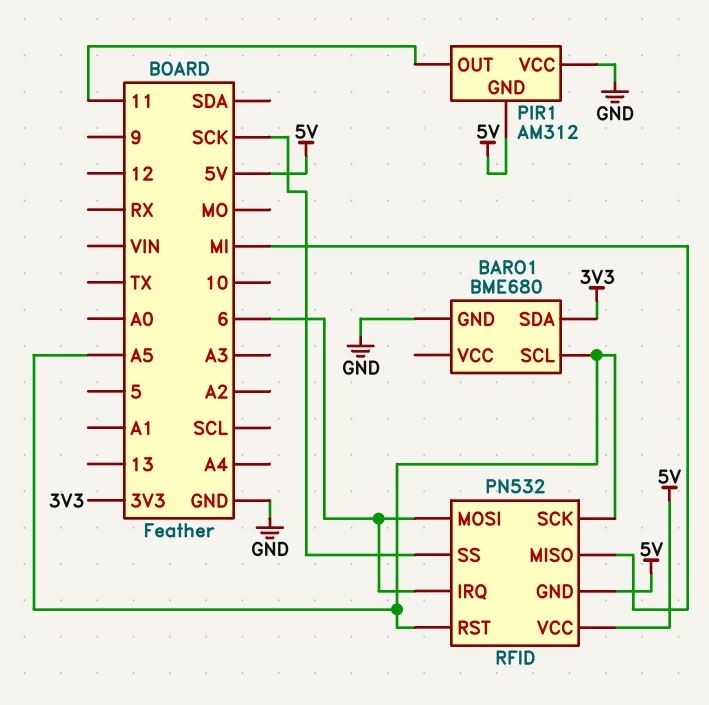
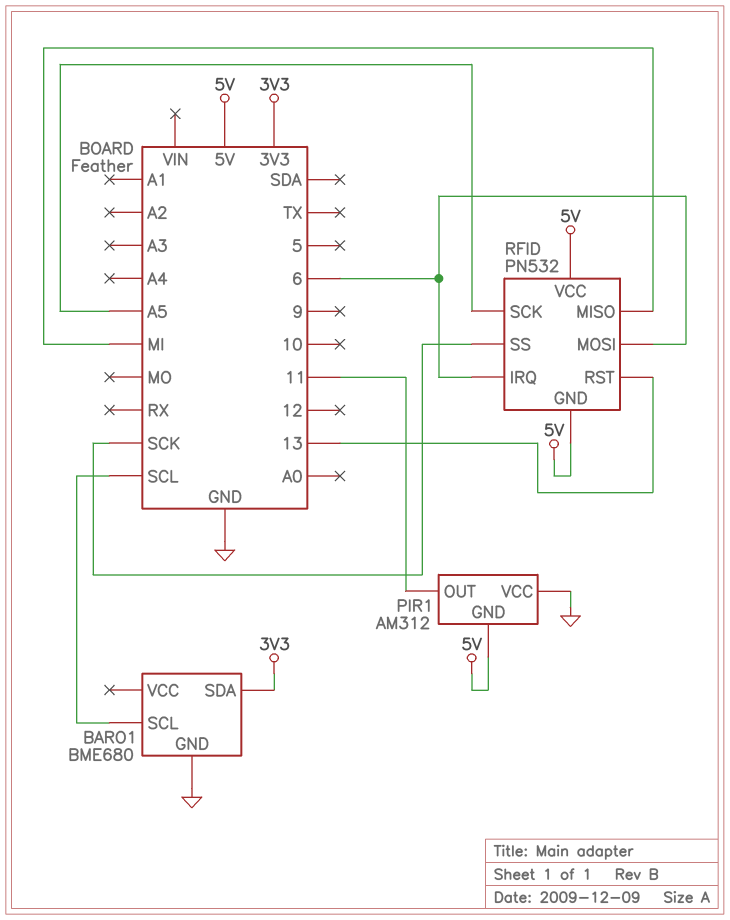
BARO1 pin SCL: A5 -> SCL
RFID pin RST: A5 -> 13

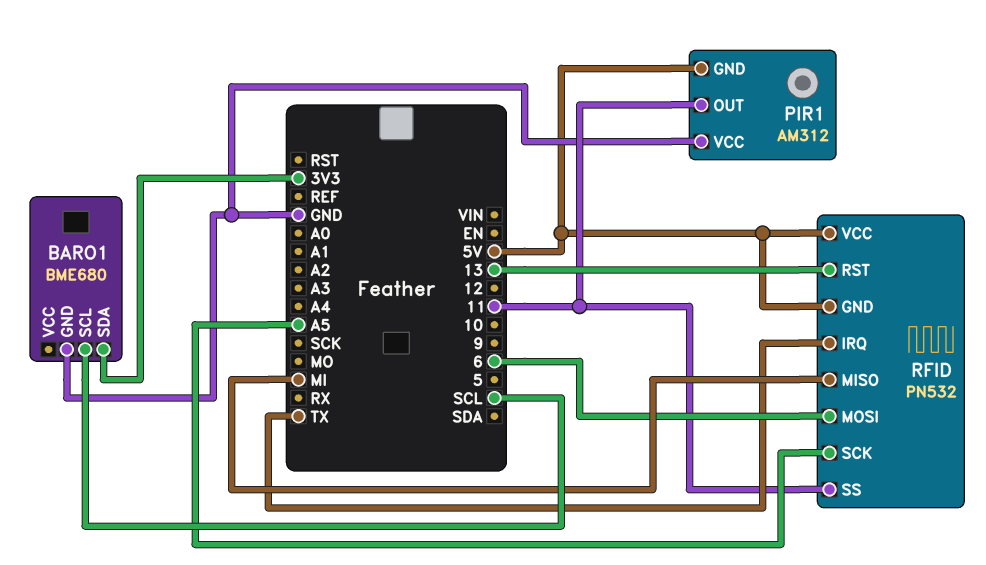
RFID pin IRQ: 6 -> TX
RFID pin SS: SCK -> 11

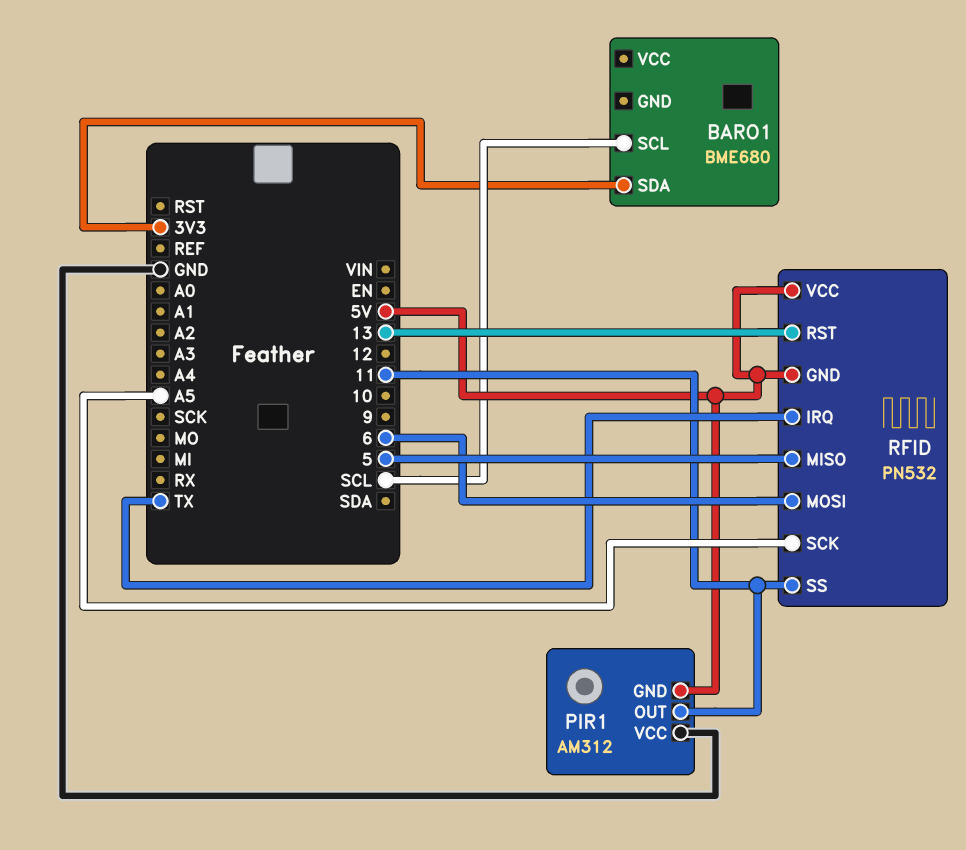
BARO1 pin GND: GND -> none
RFID pin MISO: MI -> 5

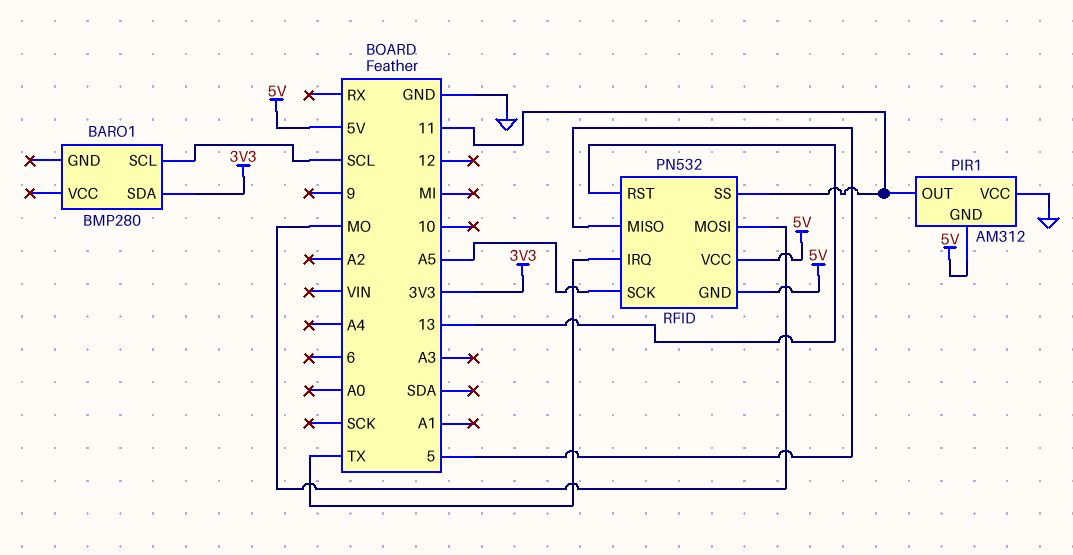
BARO1: BME680 -> BMP280
RFID pin MOSI: 6 -> MO

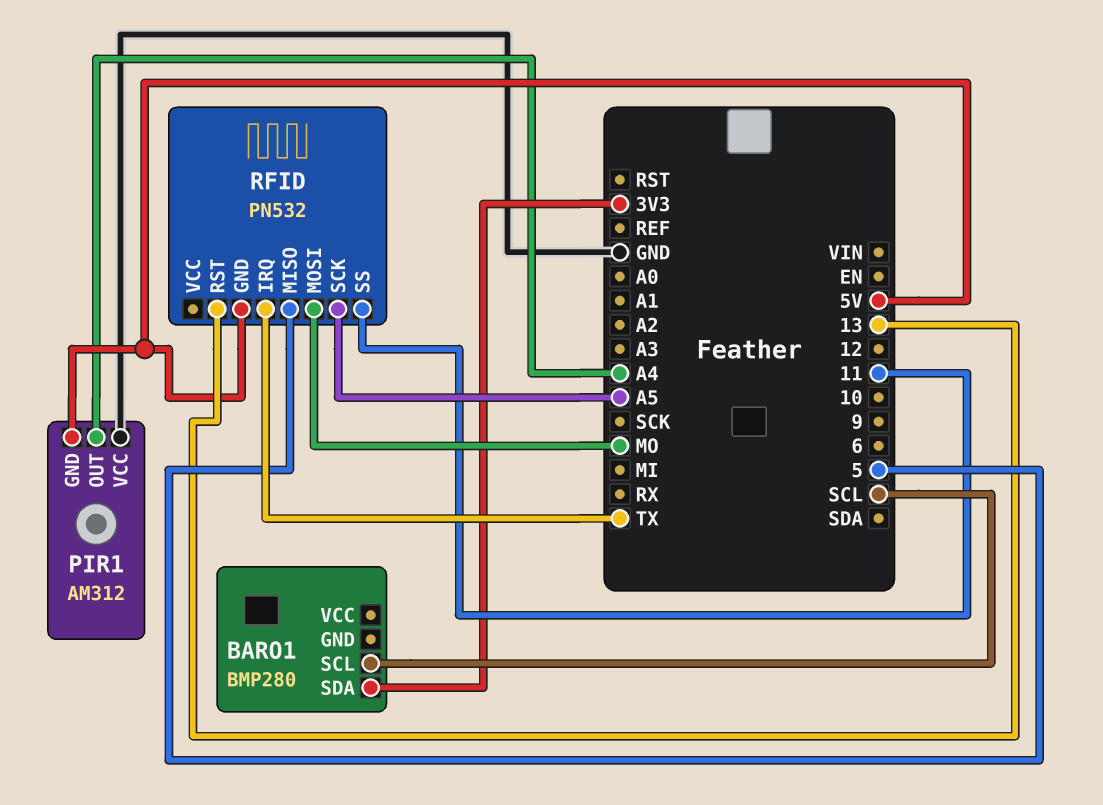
PIR1 pin OUT: 11 -> A4
RFID pin VCC: 5V -> none

